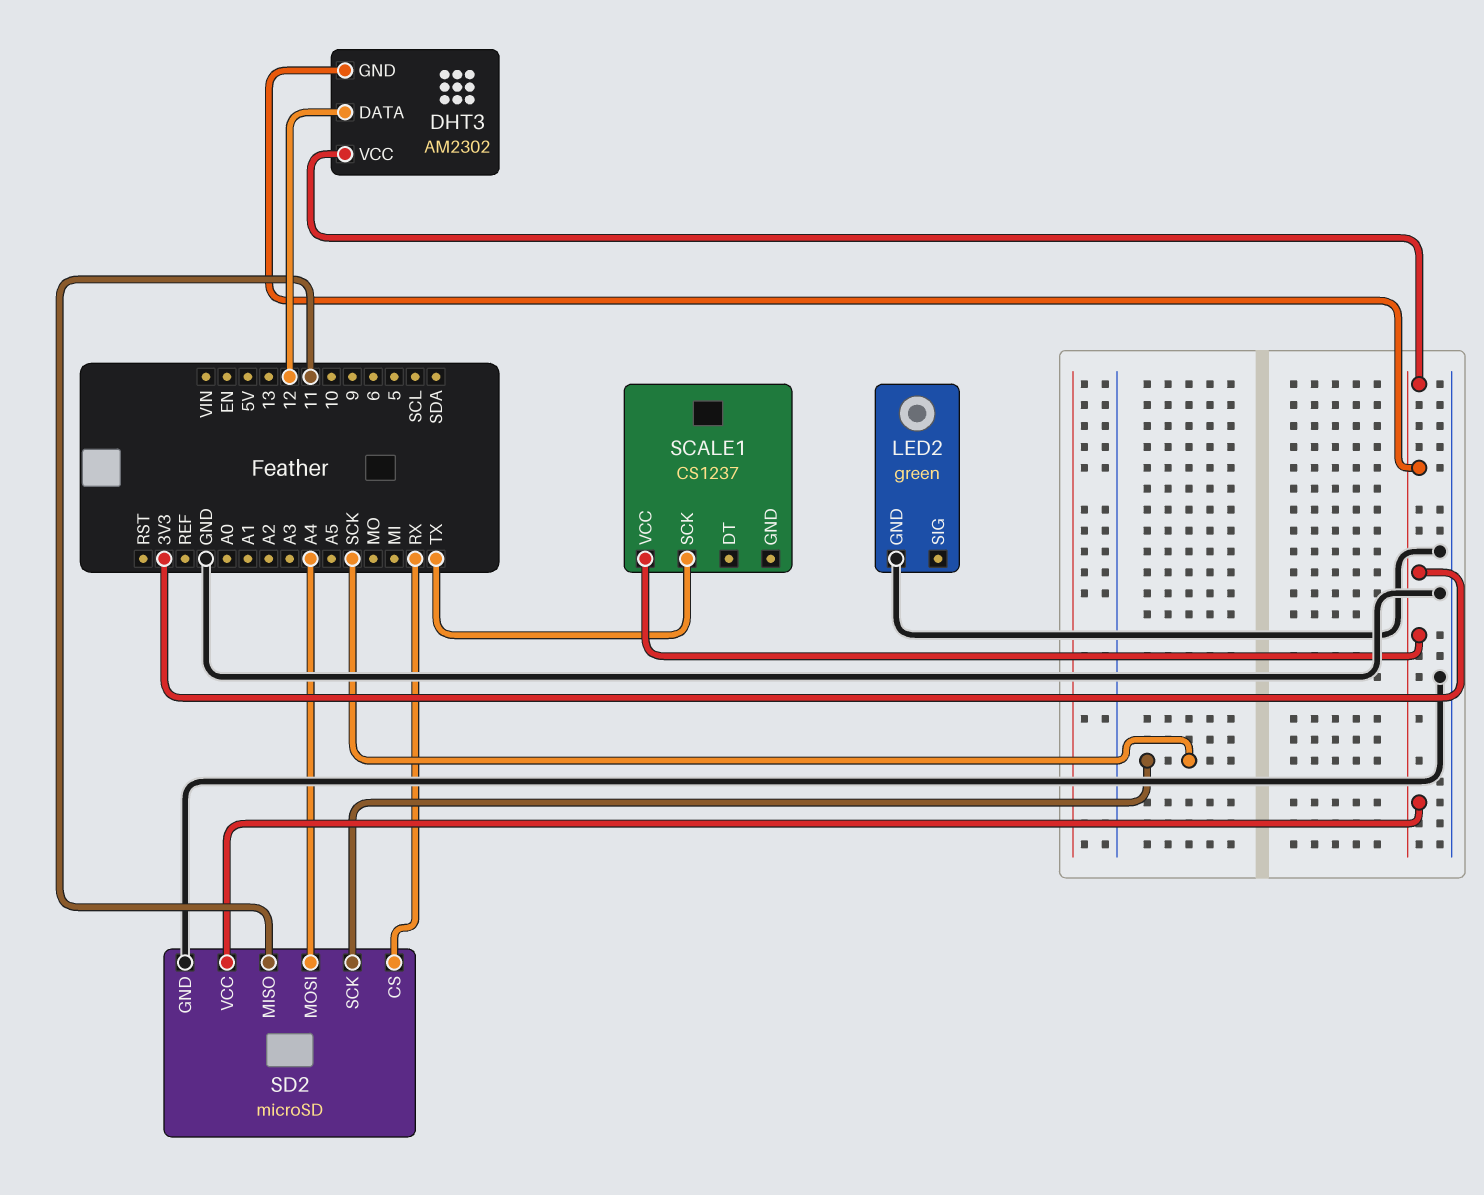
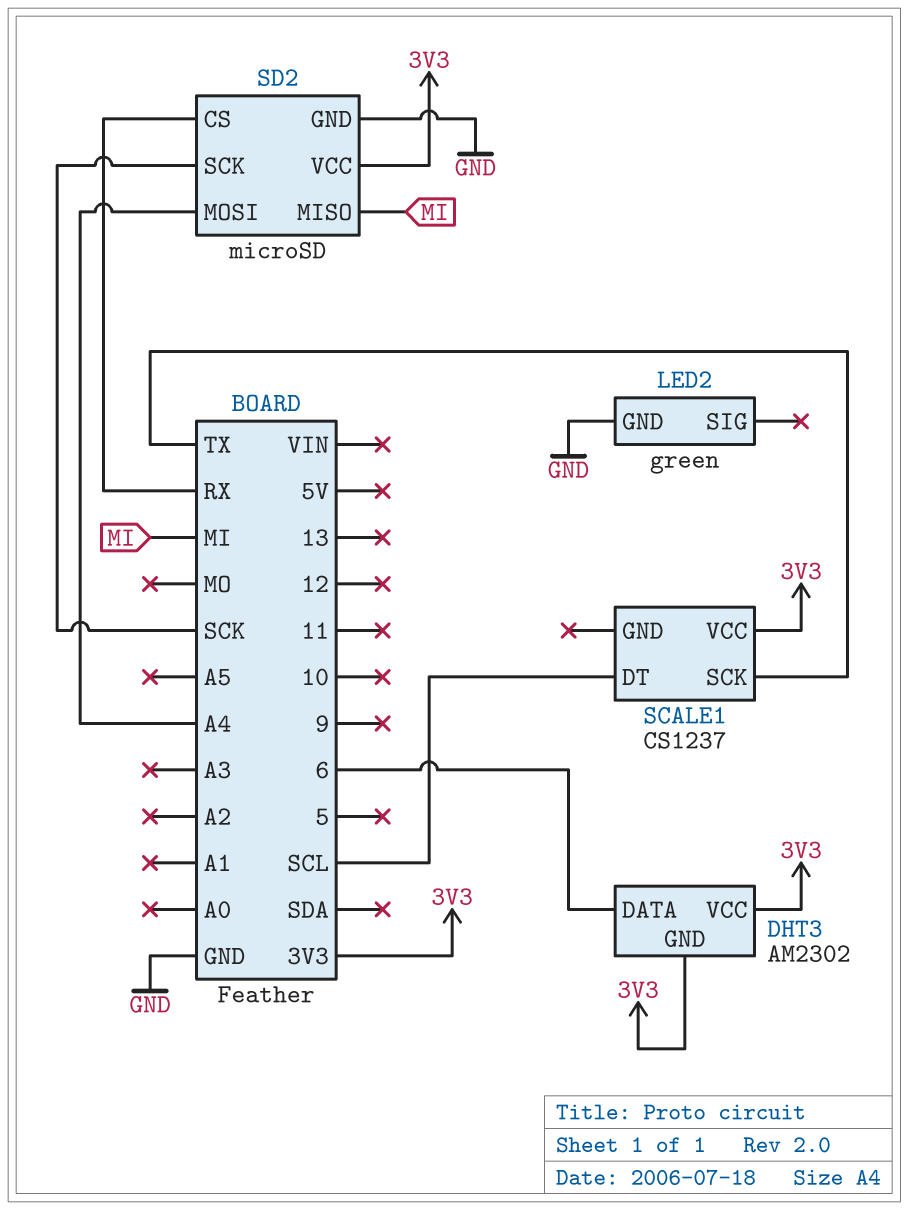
DHT3 pin DATA: 12 -> 6
SCALE1 pin DT: none -> SCL
SD2 pin MISO: 11 -> MI

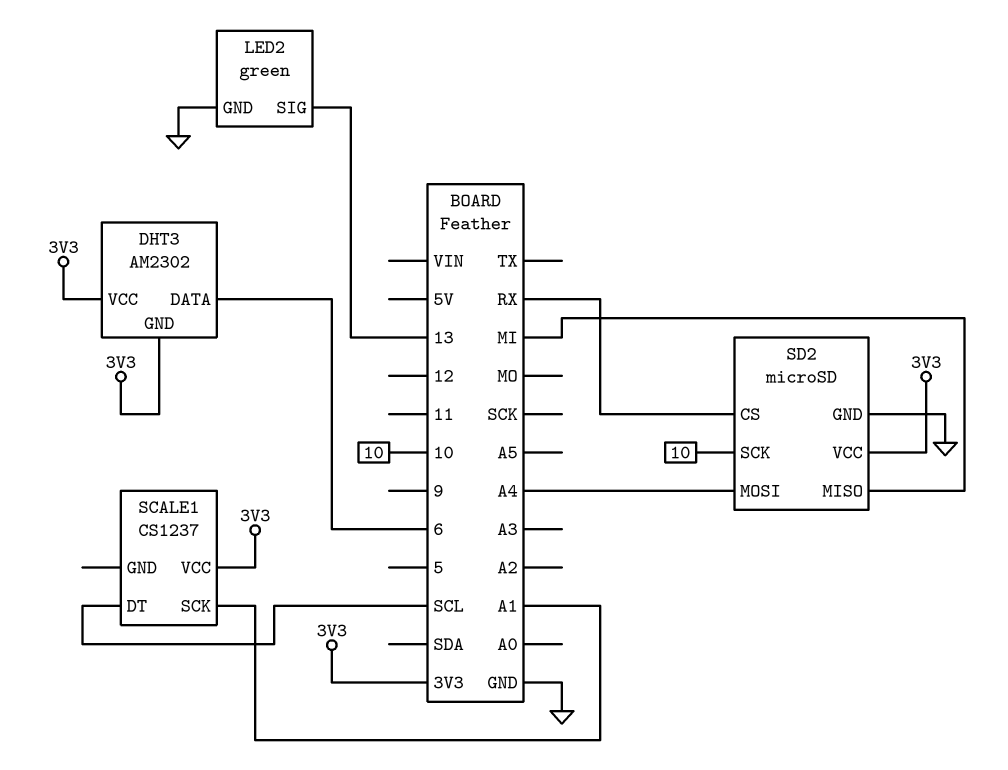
LED2 pin SIG: none -> 13
SCALE1 pin SCK: TX -> A1
SD2 pin SCK: SCK -> 10

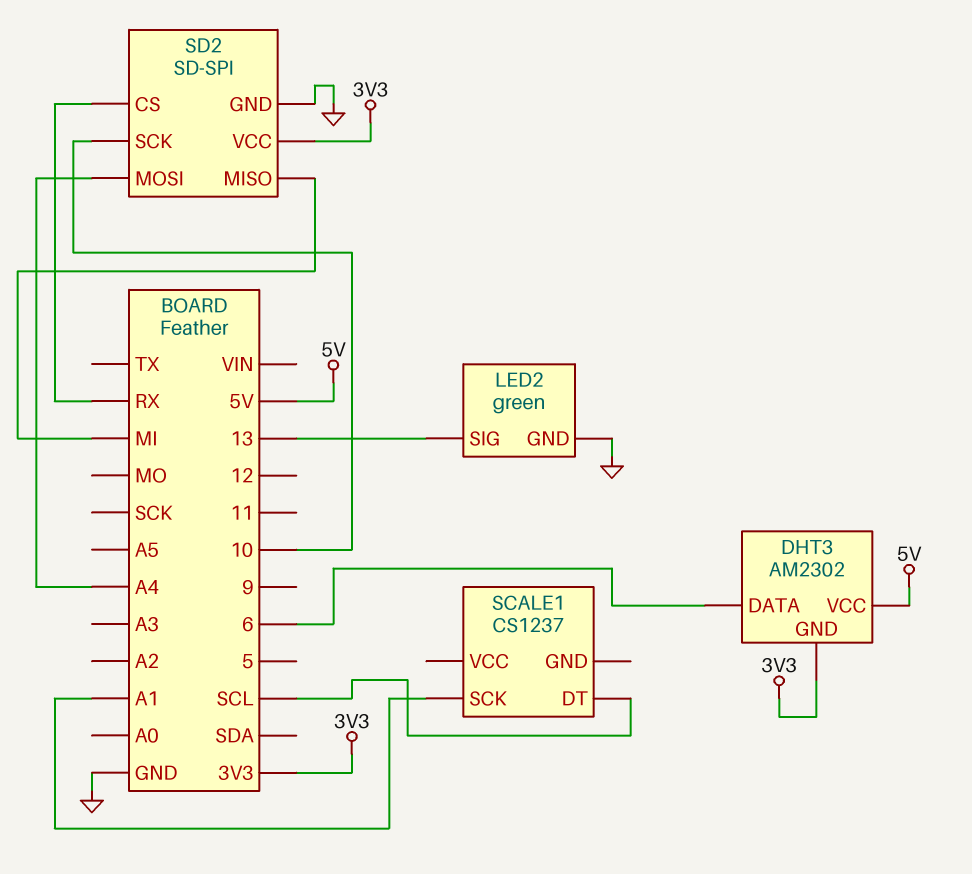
DHT3 pin VCC: 3V3 -> 5V
SCALE1 pin VCC: 3V3 -> none
SD2: microSD -> SD-SPI

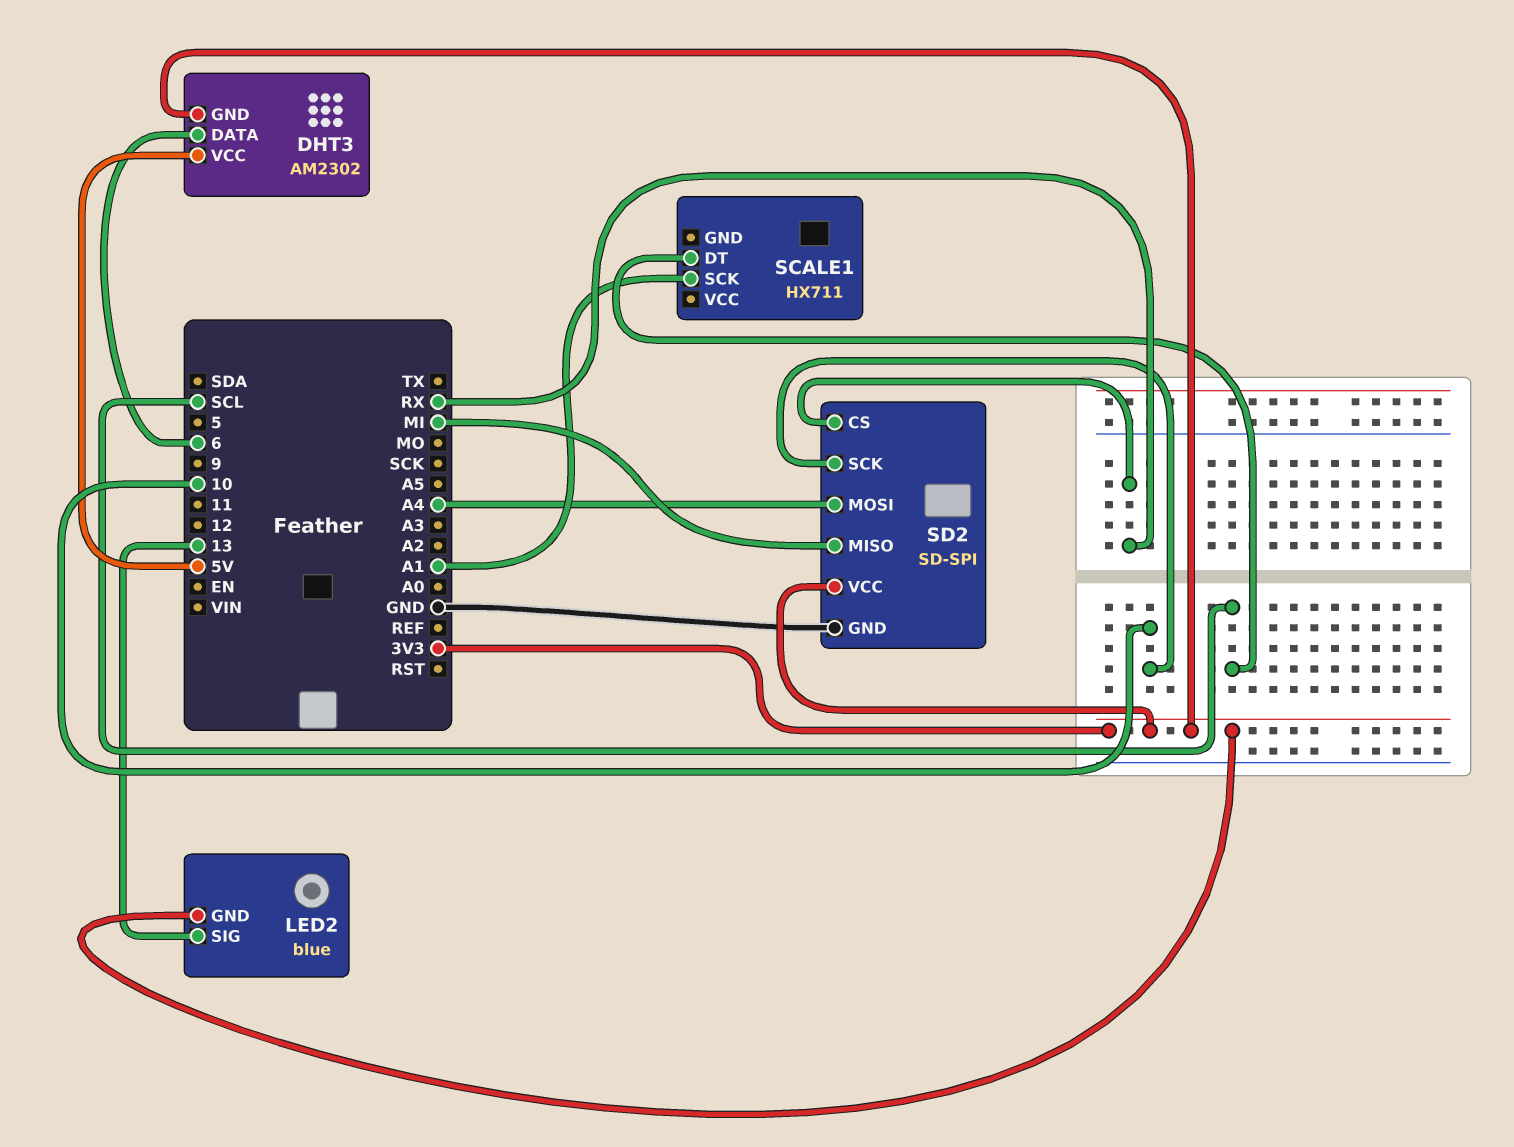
LED2: green -> blue
LED2 pin GND: GND -> 3V3
SCALE1: CS1237 -> HX711

